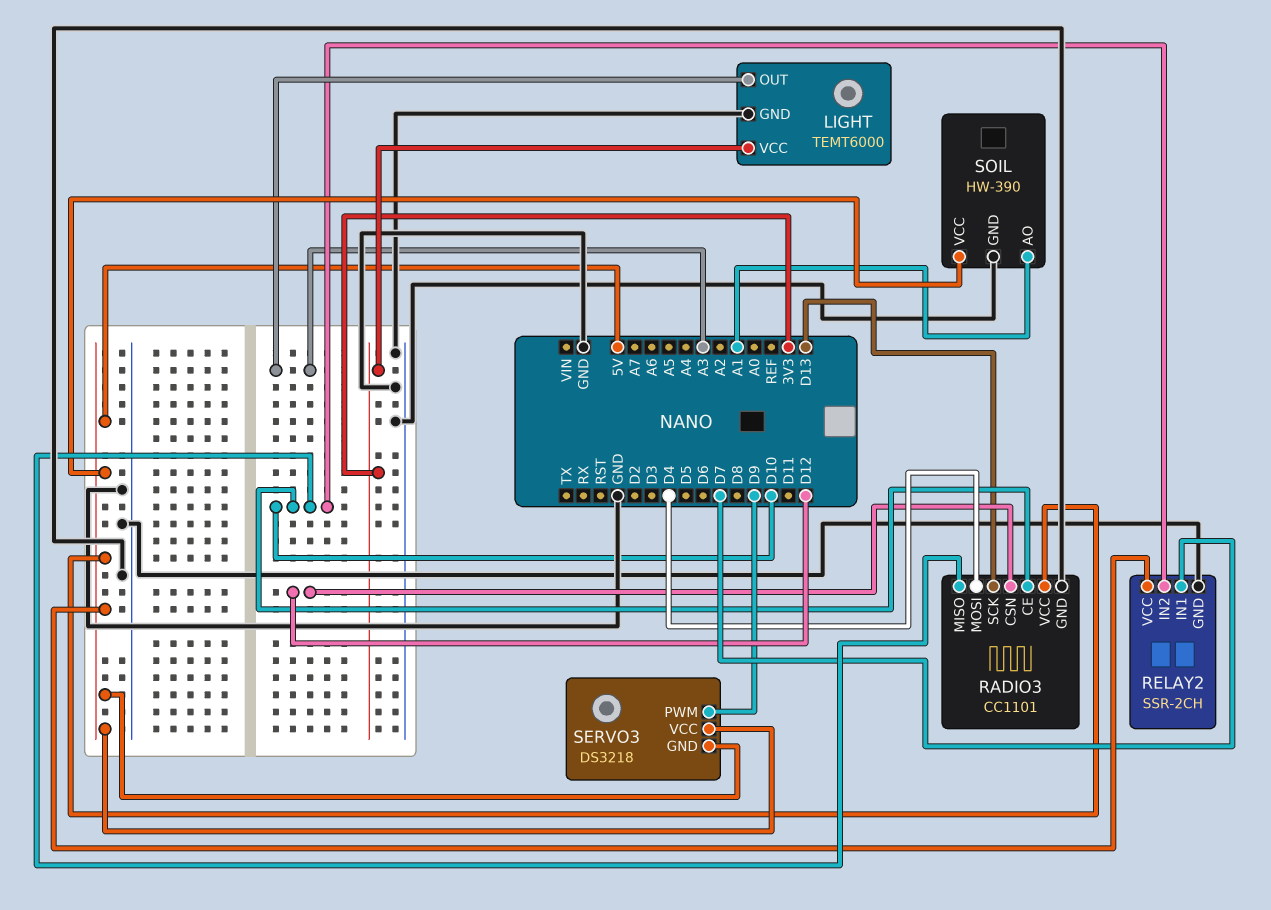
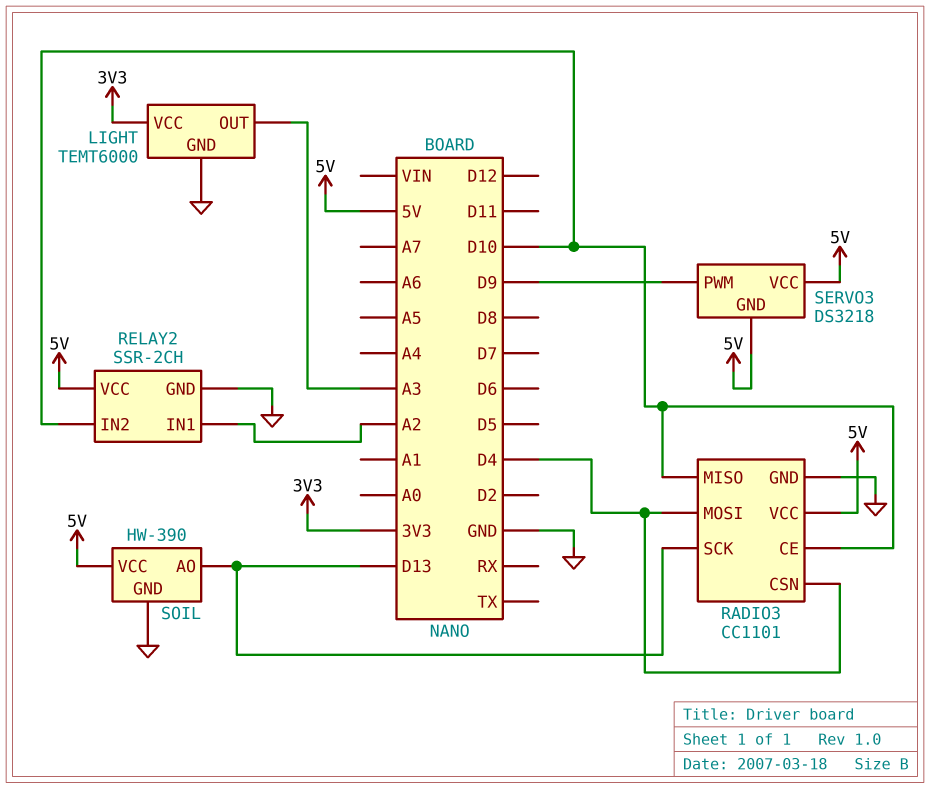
RADIO3 pin CSN: D12 -> D4
RELAY2 pin IN1: D7 -> A2
SOIL pin AO: A1 -> D13

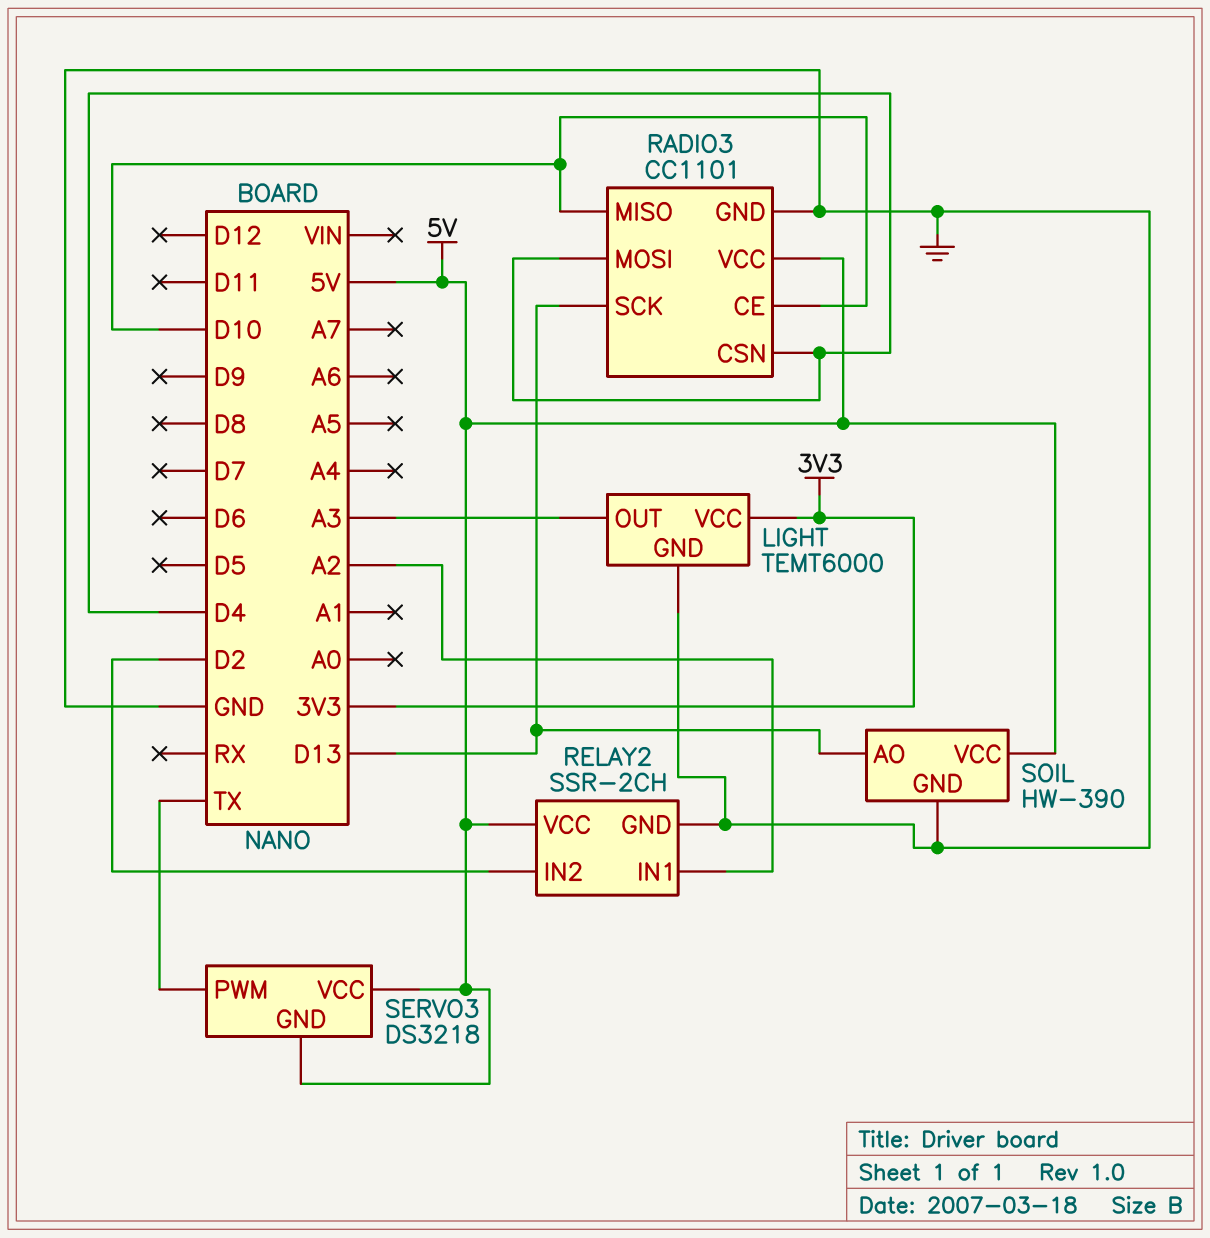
RELAY2 pin IN2: D10 -> D2
SERVO3 pin PWM: D9 -> TX

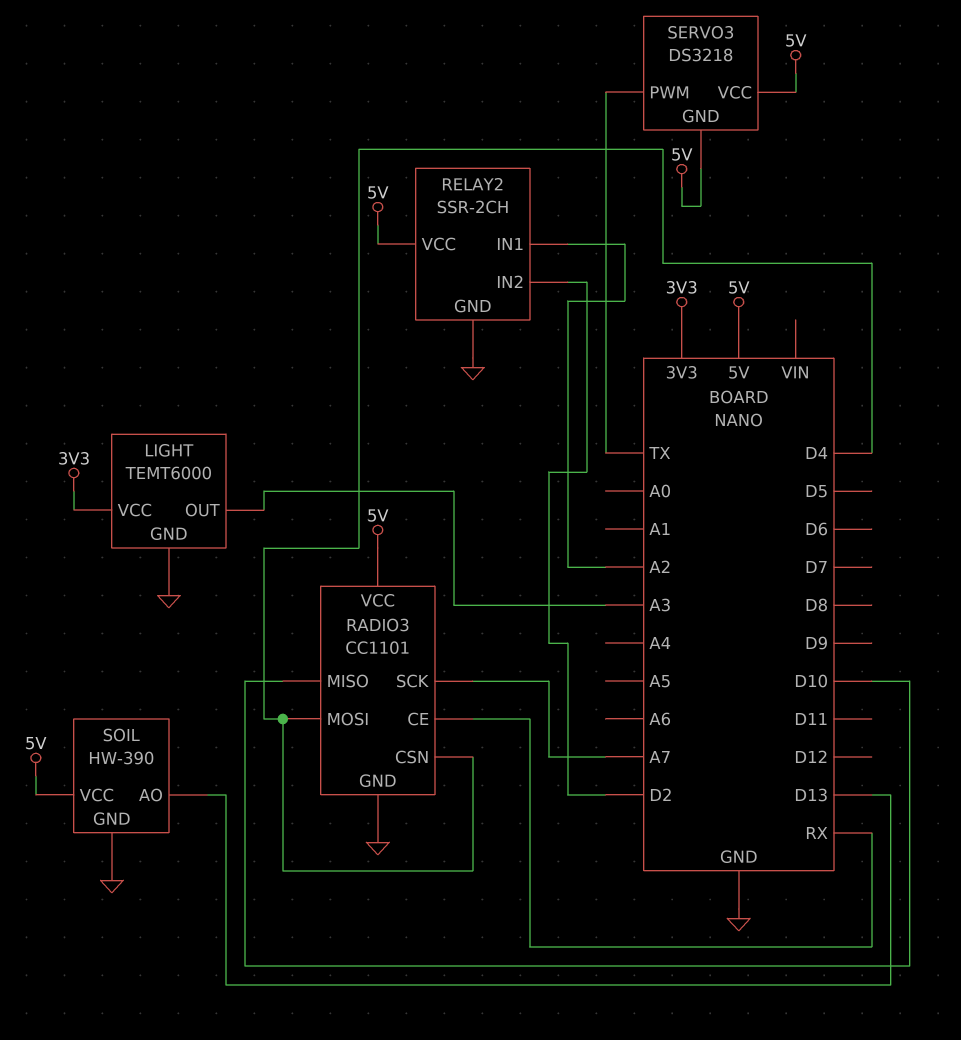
RADIO3 pin CE: D10 -> RX
RADIO3 pin SCK: D13 -> A7

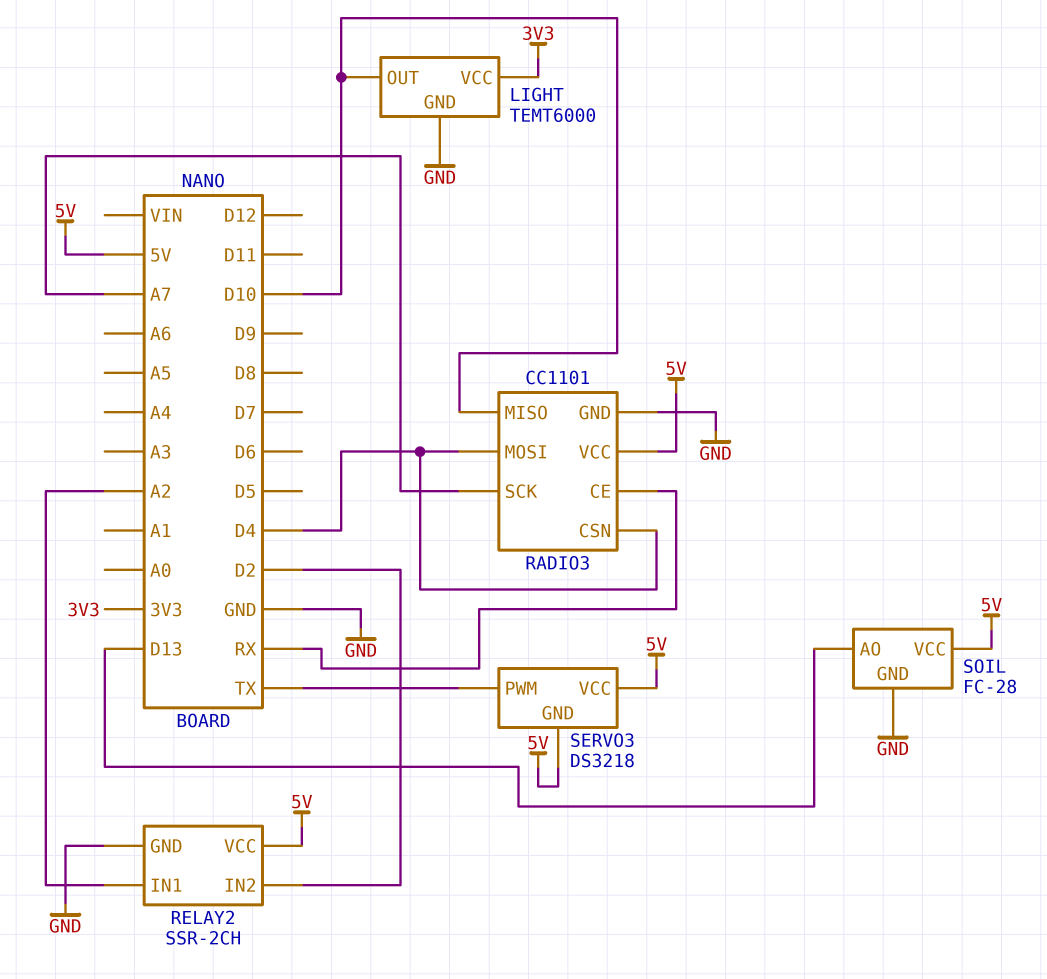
LIGHT pin OUT: A3 -> D10
SOIL: HW-390 -> FC-28

